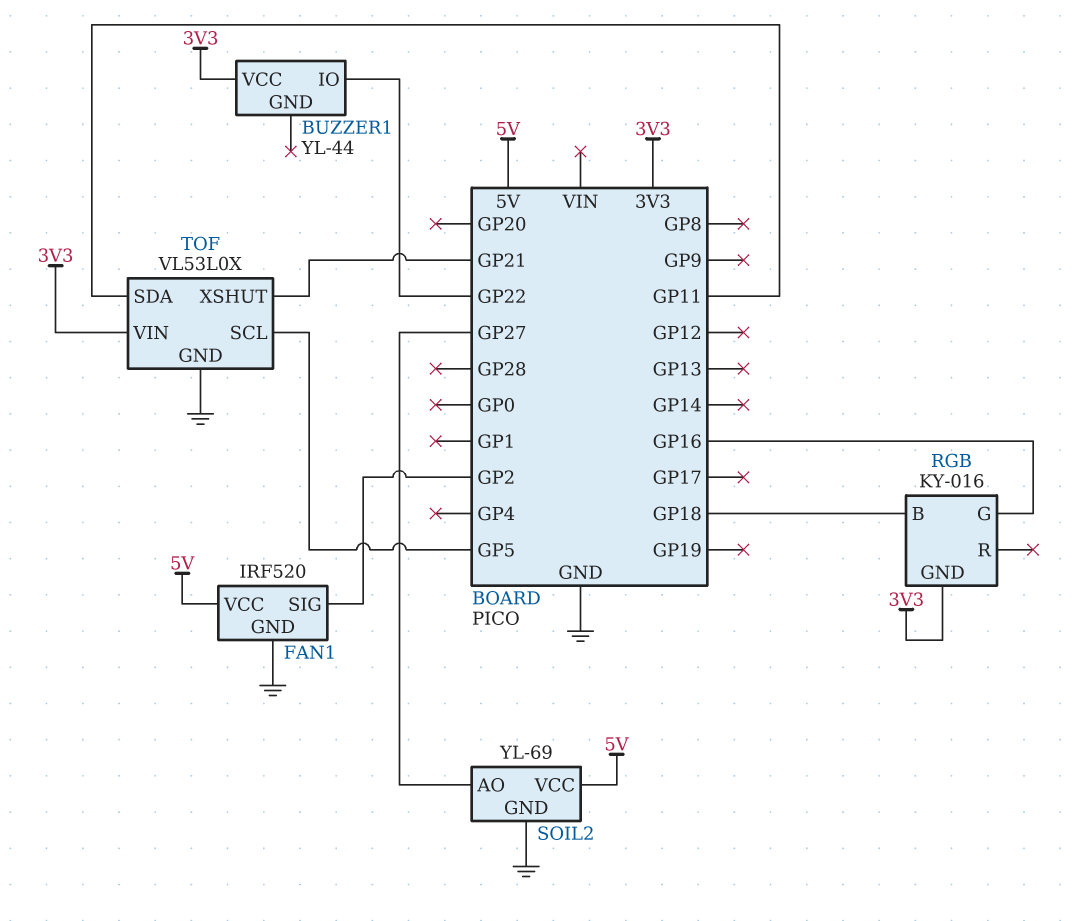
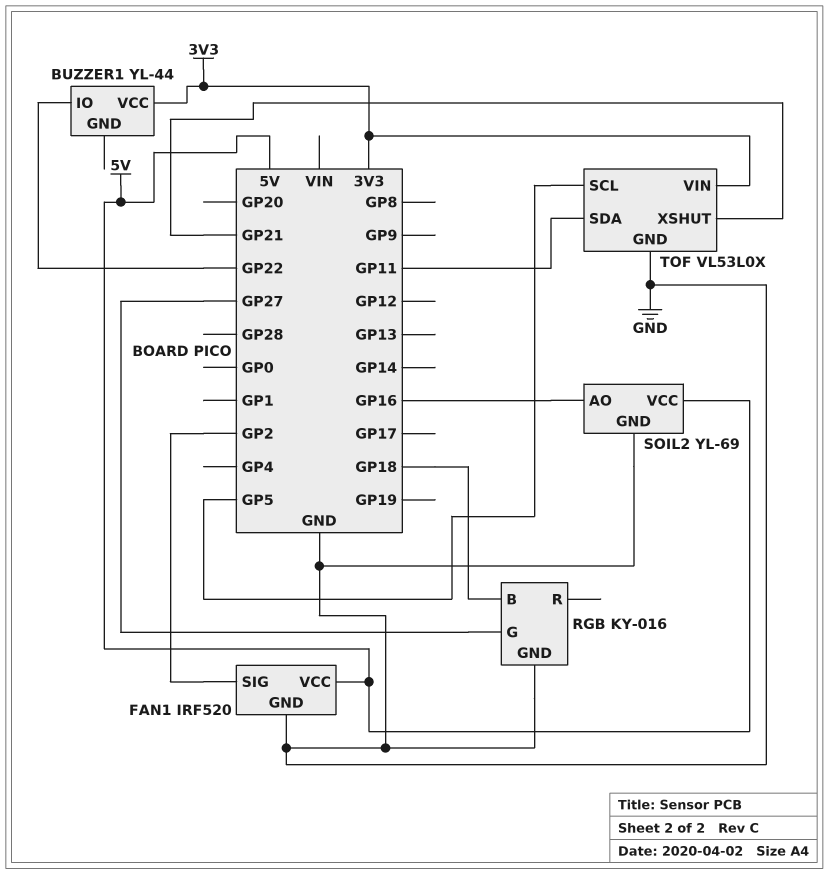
RGB pin G: GP16 -> GP27
RGB pin GND: 3V3 -> GND
SOIL2 pin AO: GP27 -> GP16

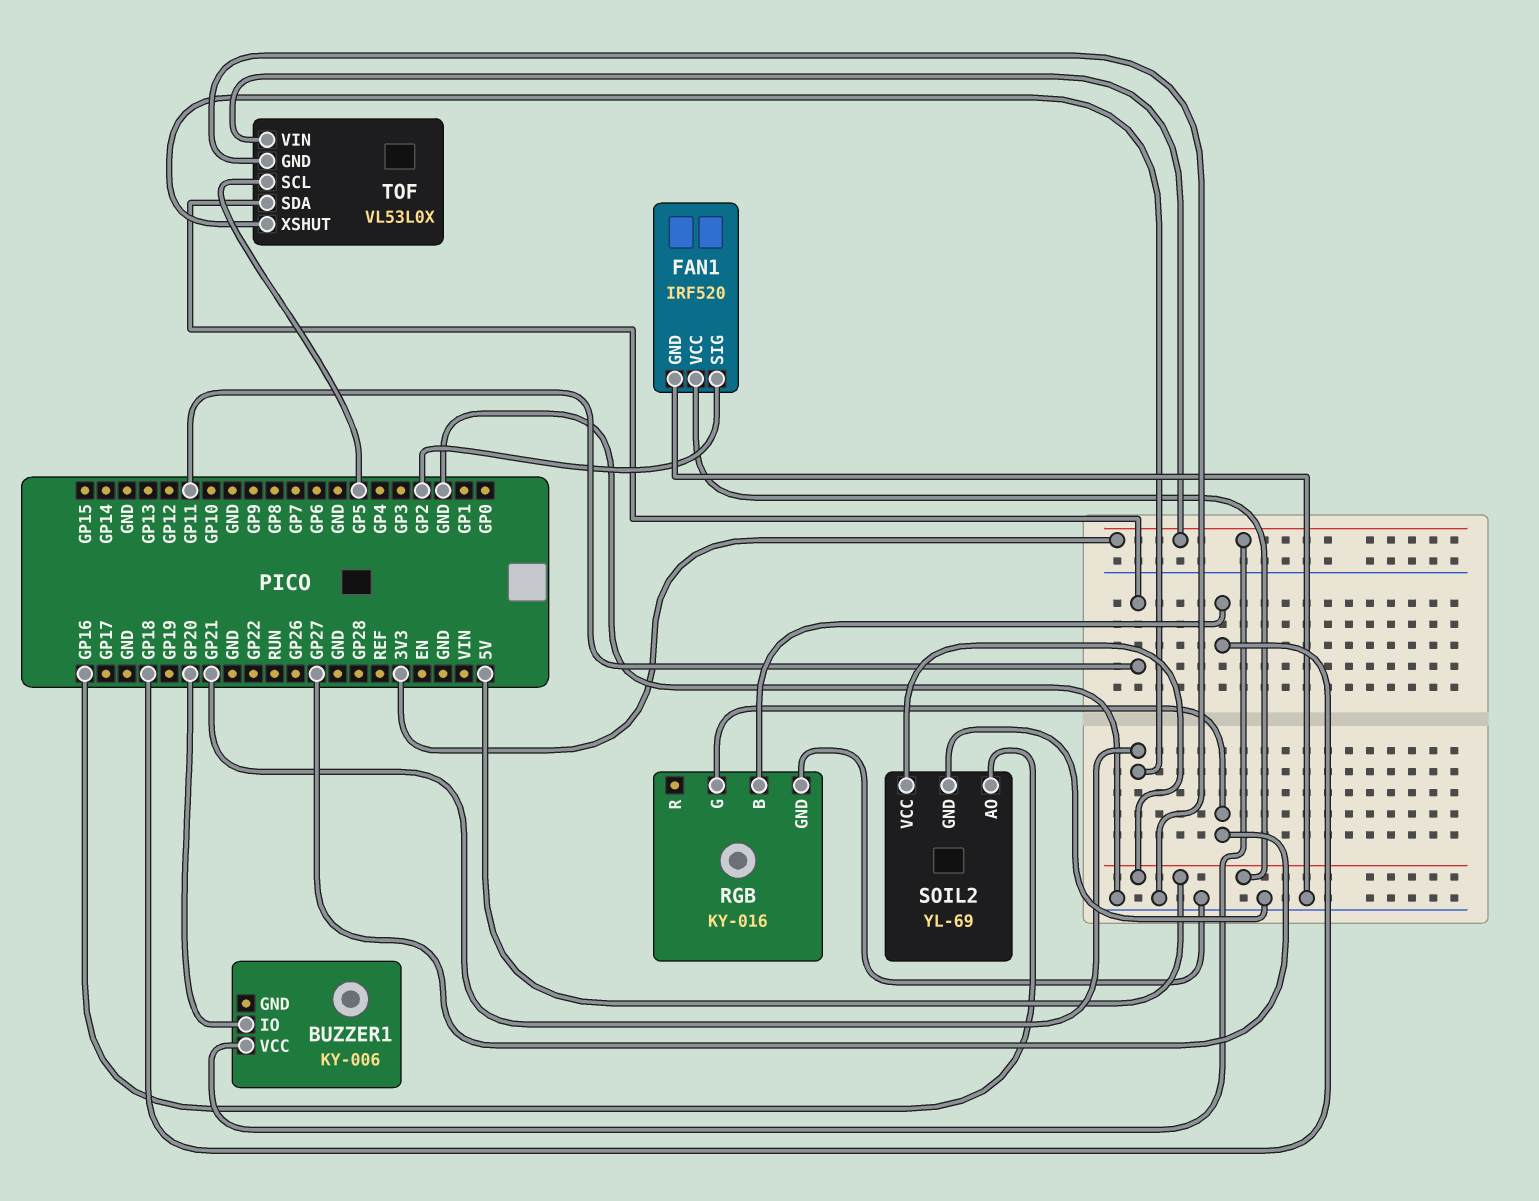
BUZZER1: YL-44 -> KY-006
BUZZER1 pin IO: GP22 -> GP20

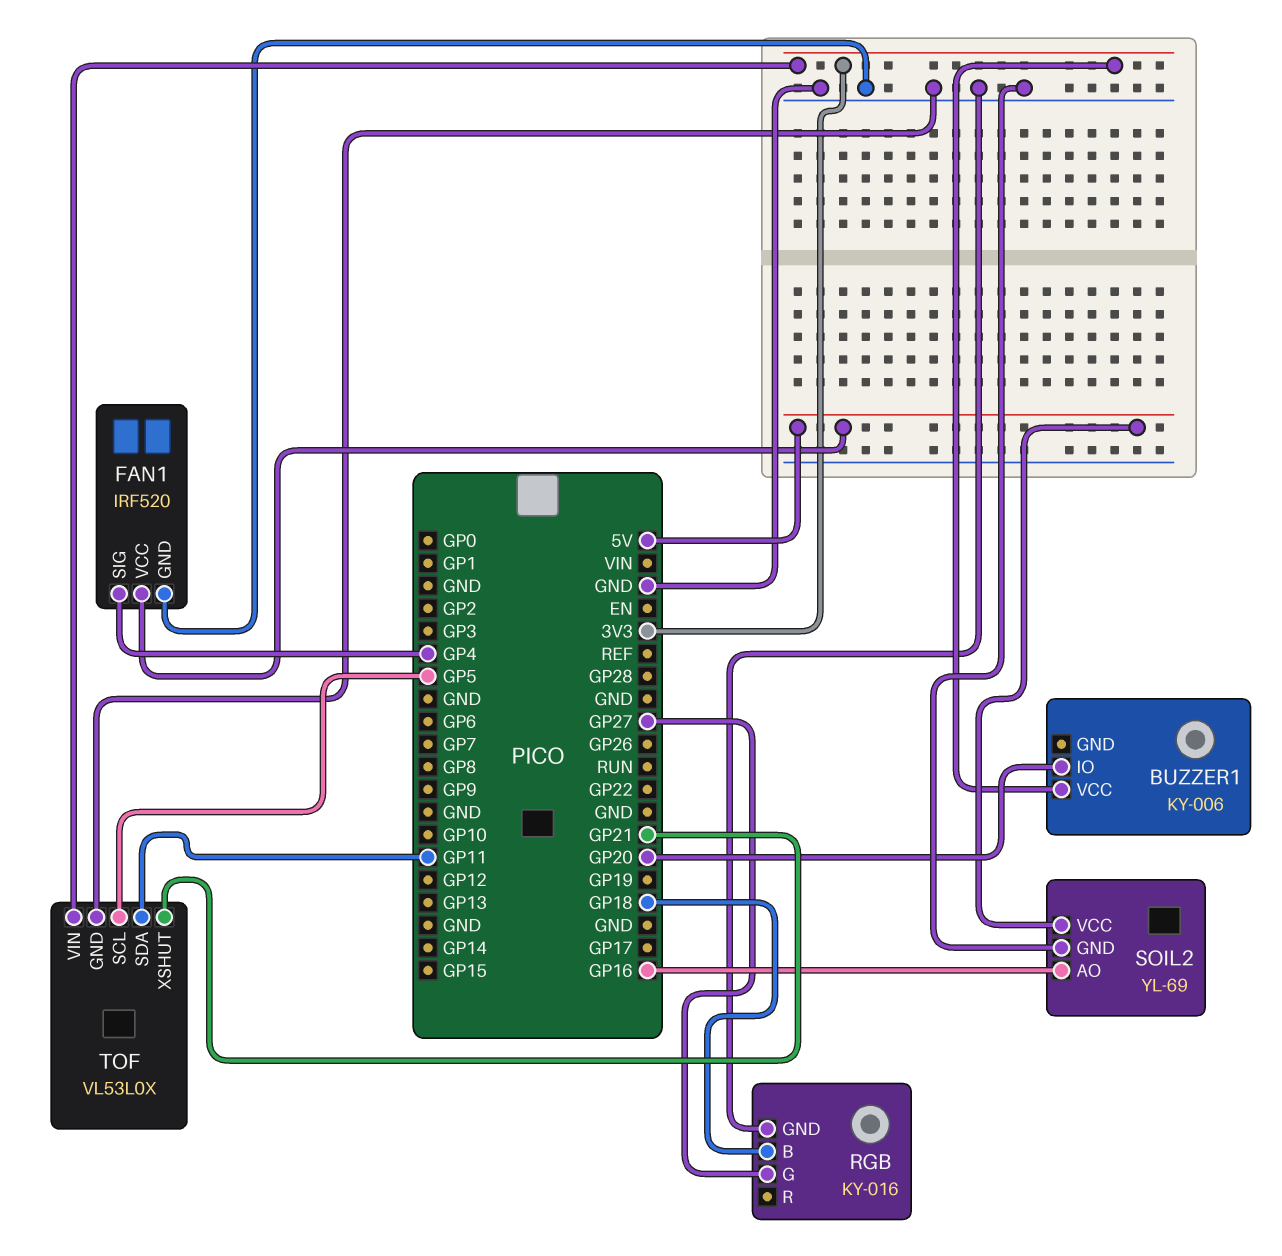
FAN1 pin SIG: GP2 -> GP4

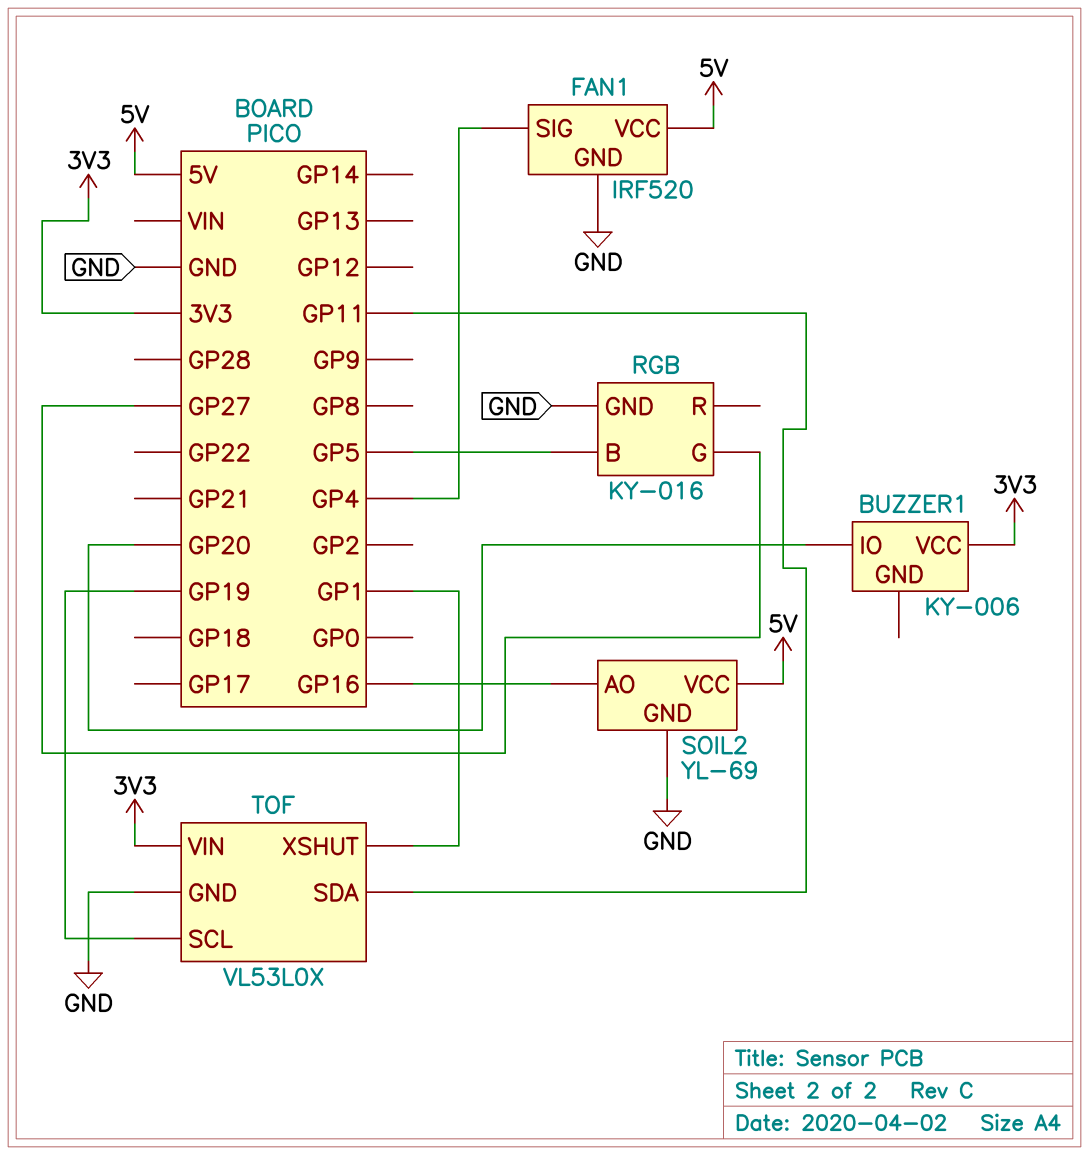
RGB pin B: GP18 -> GP5
TOF pin SCL: GP5 -> GP19
TOF pin XSHUT: GP21 -> GP1

